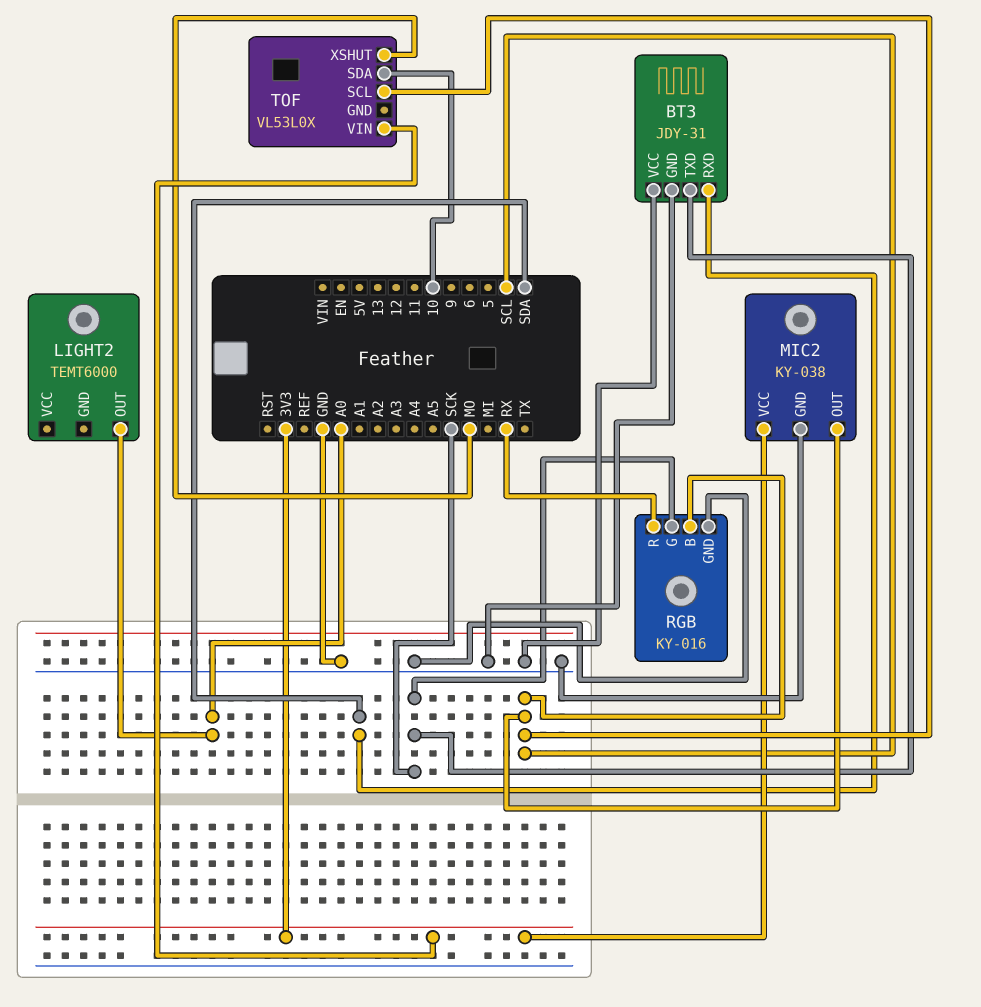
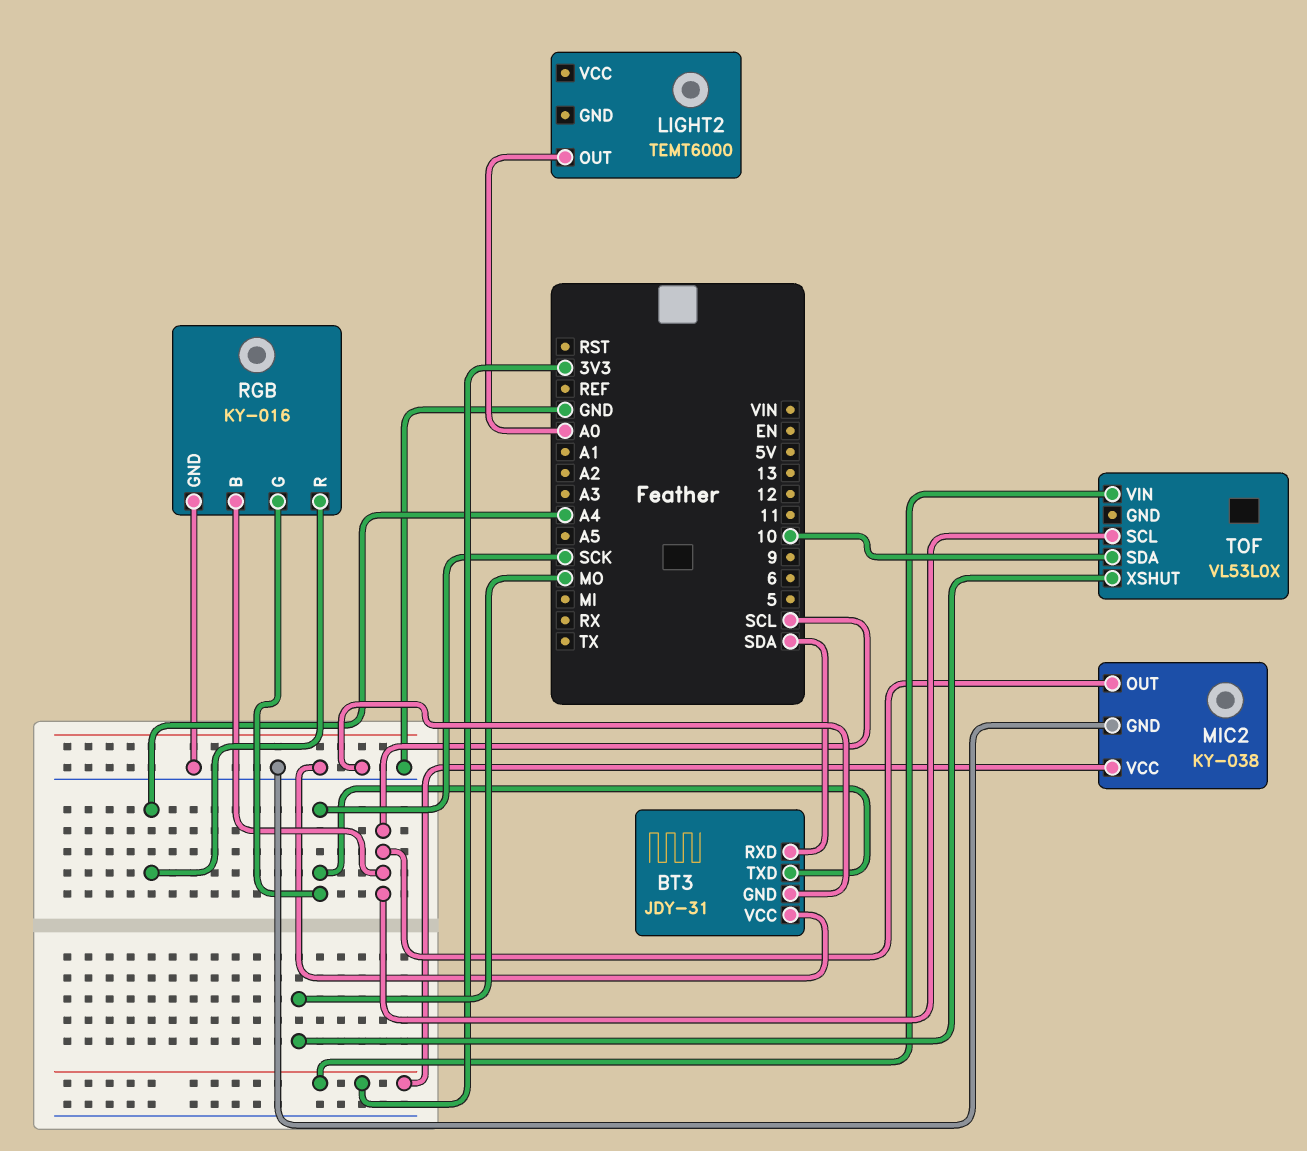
RGB pin R: RX -> A4

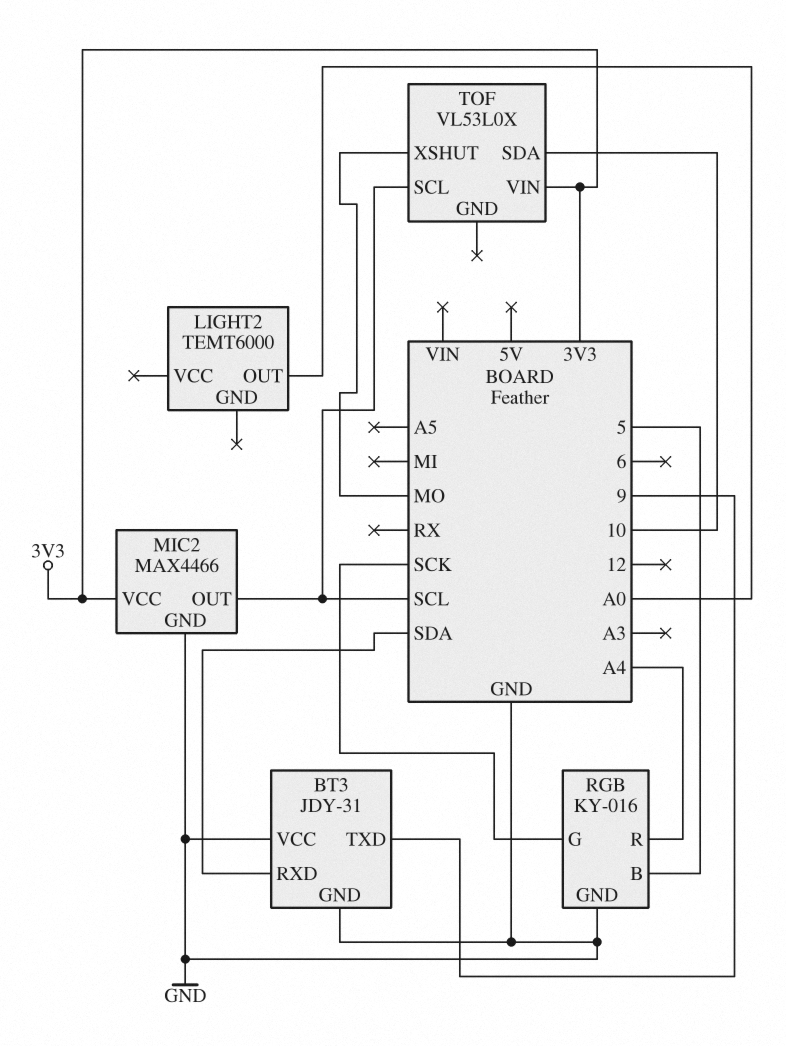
BT3 pin TXD: SCK -> 9
MIC2: KY-038 -> MAX4466
RGB pin B: SCL -> 5

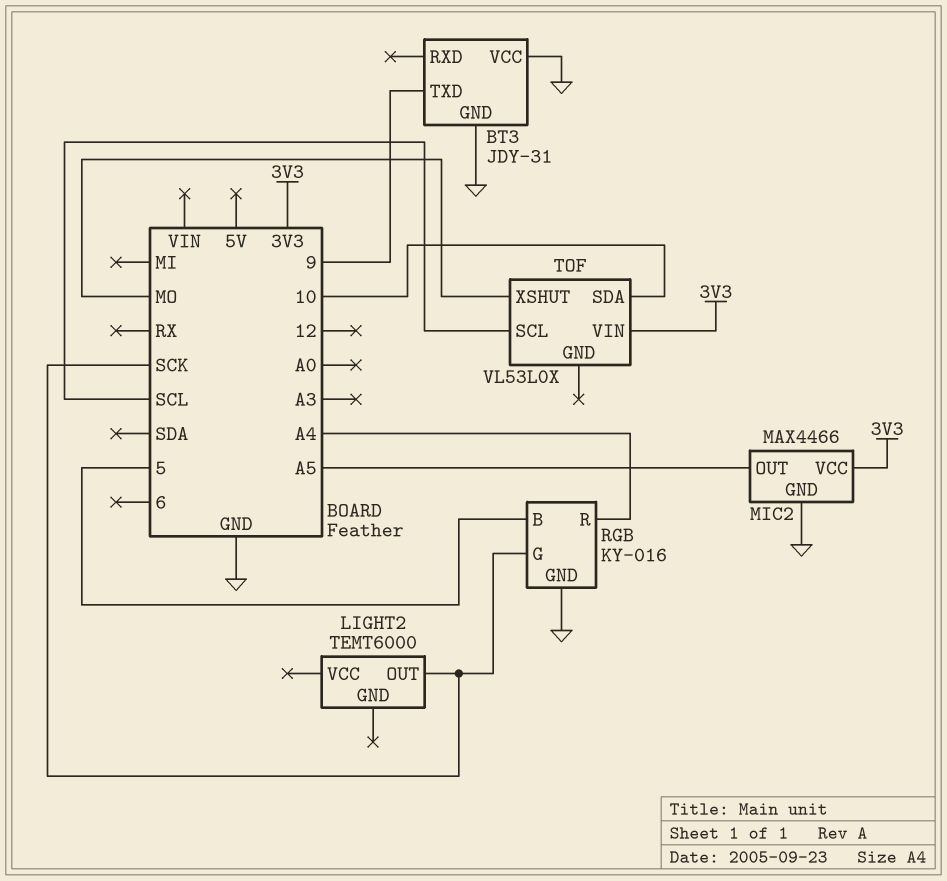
BT3 pin RXD: SDA -> none
LIGHT2 pin OUT: A0 -> SCK
MIC2 pin OUT: SCL -> A5

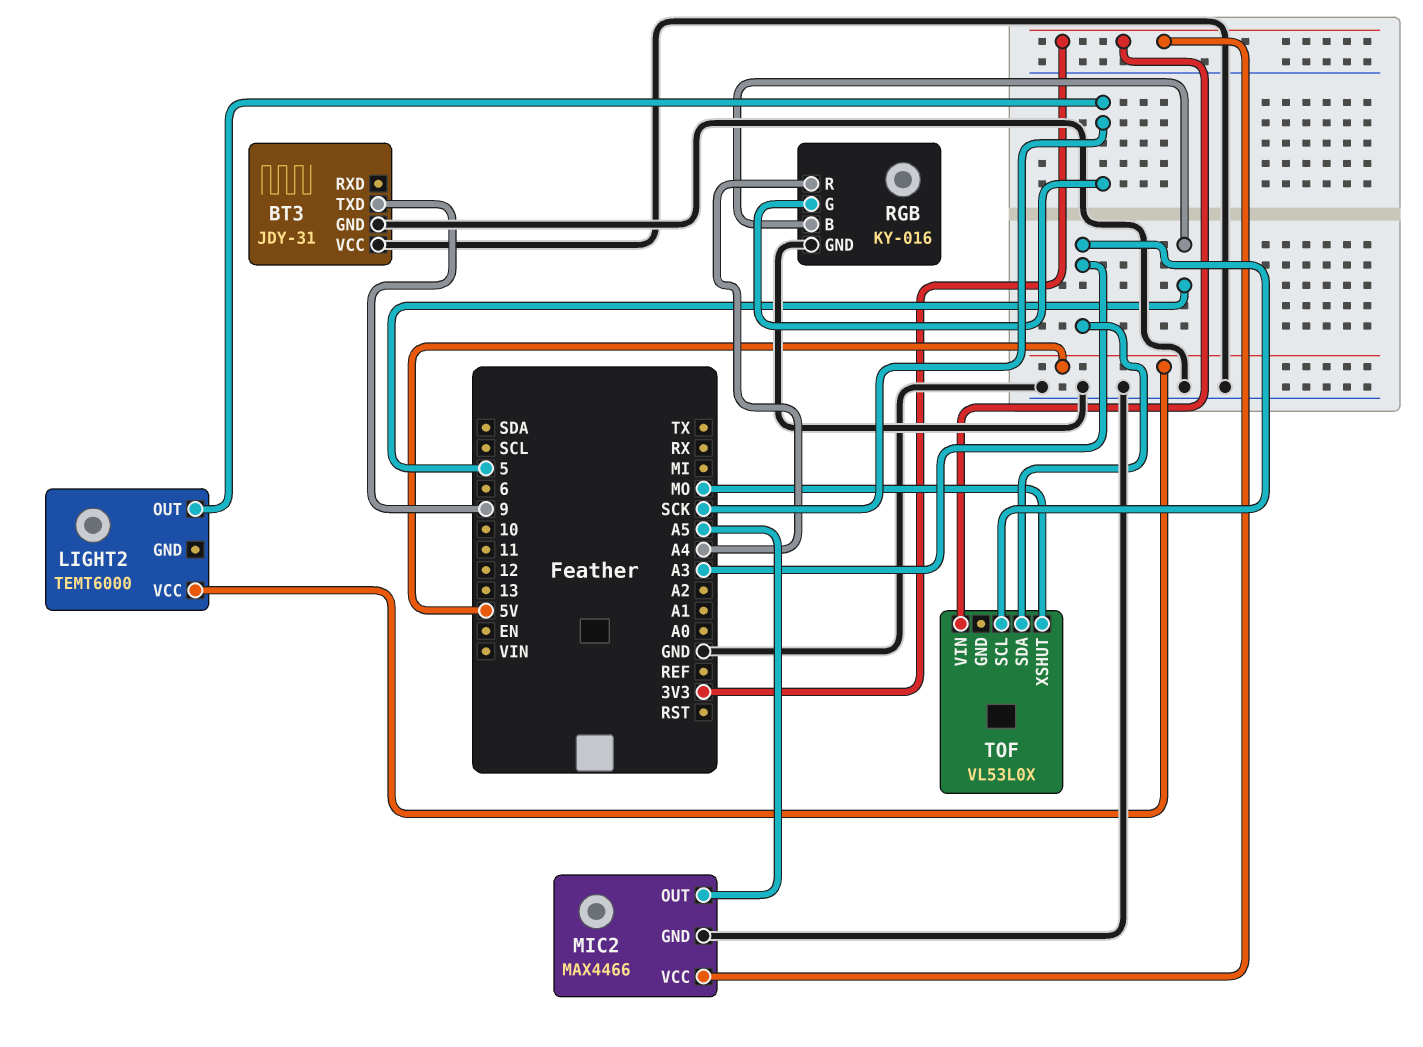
LIGHT2 pin VCC: none -> 5V
TOF pin SCL: SCL -> A3
TOF pin SDA: 10 -> A3

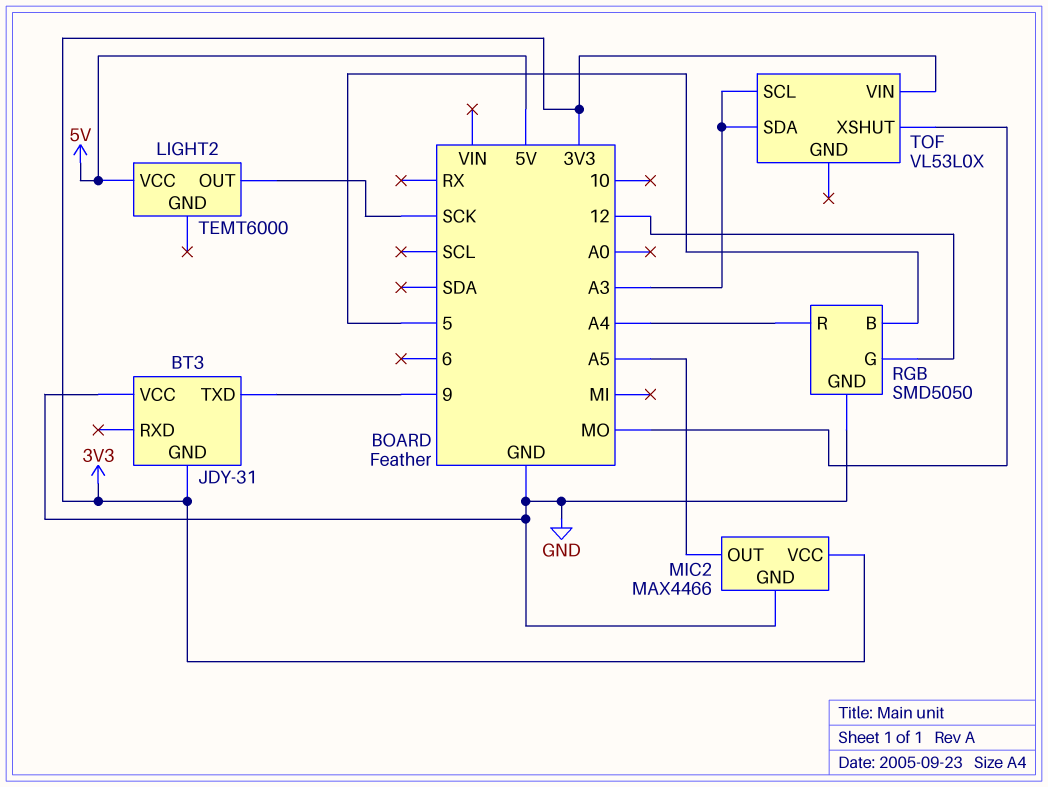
BT3 pin GND: GND -> 3V3
RGB: KY-016 -> SMD5050
RGB pin G: SCK -> 12

